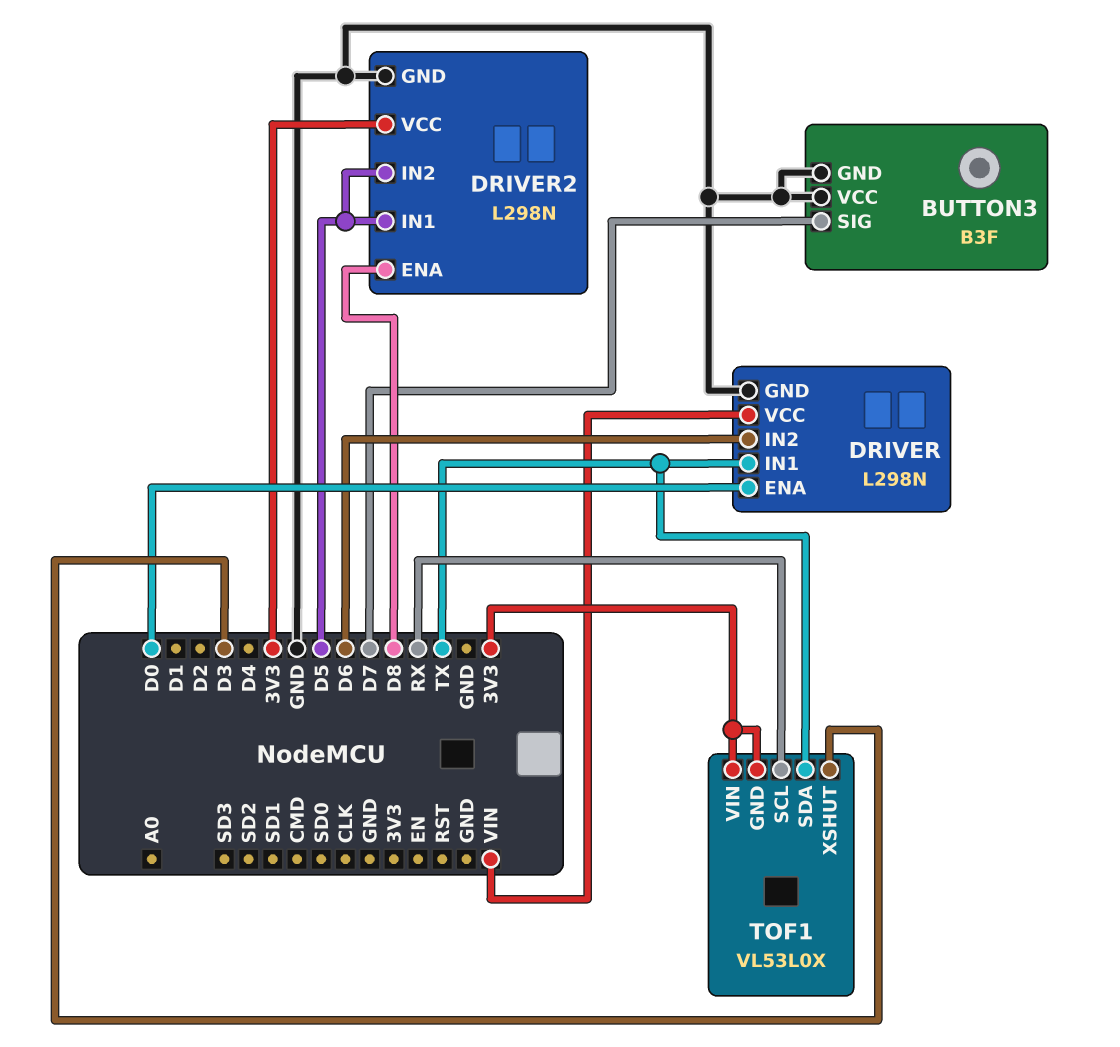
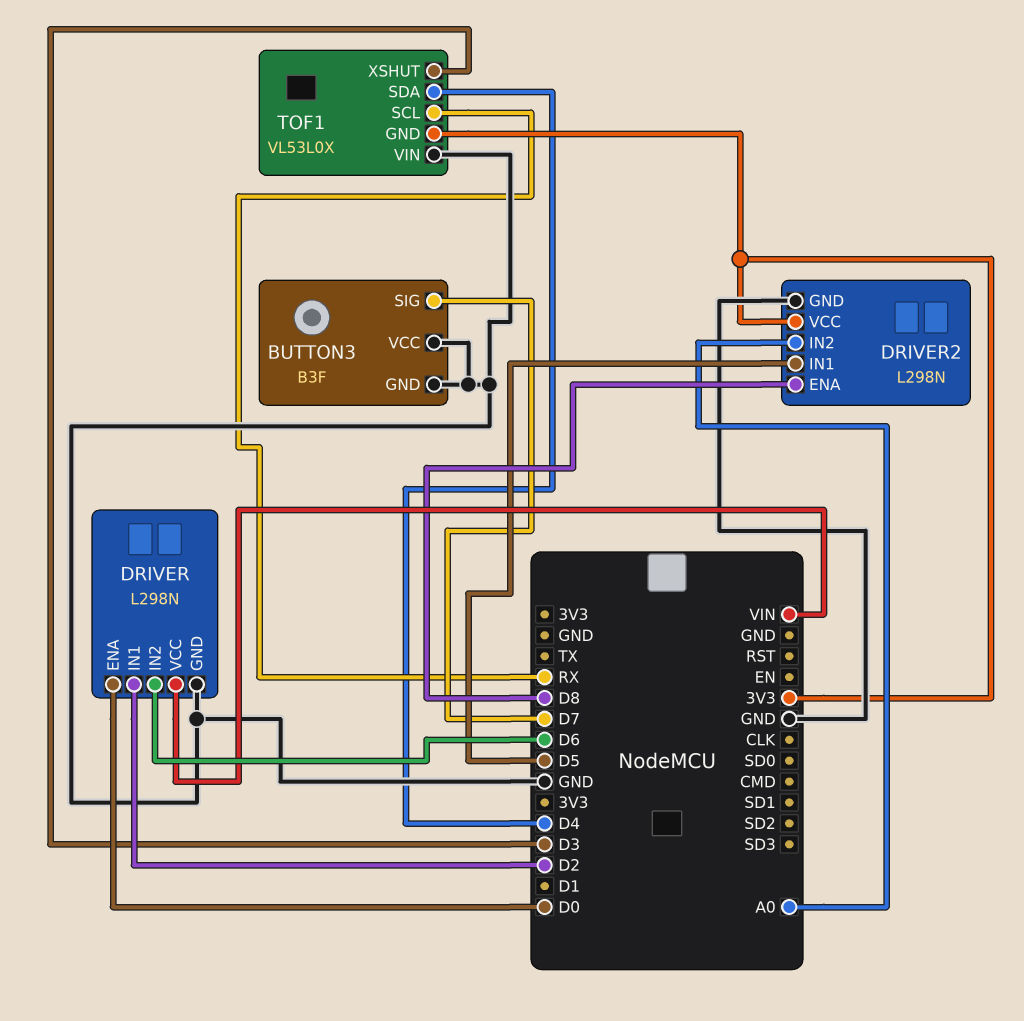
DRIVER pin IN1: TX -> D2
DRIVER2 pin IN2: D5 -> A0
TOF1 pin SDA: TX -> D4
TOF1 pin VIN: 3V3 -> GND

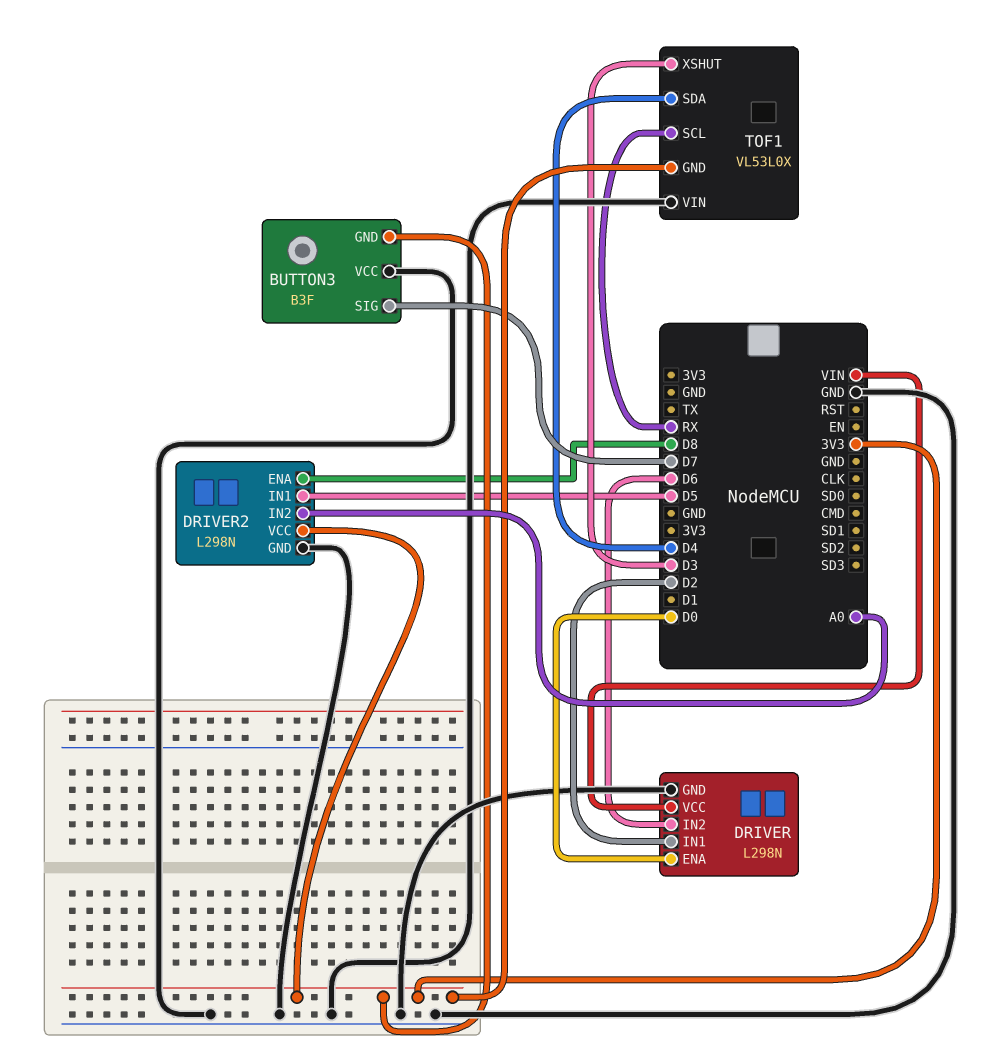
BUTTON3 pin GND: GND -> 3V3

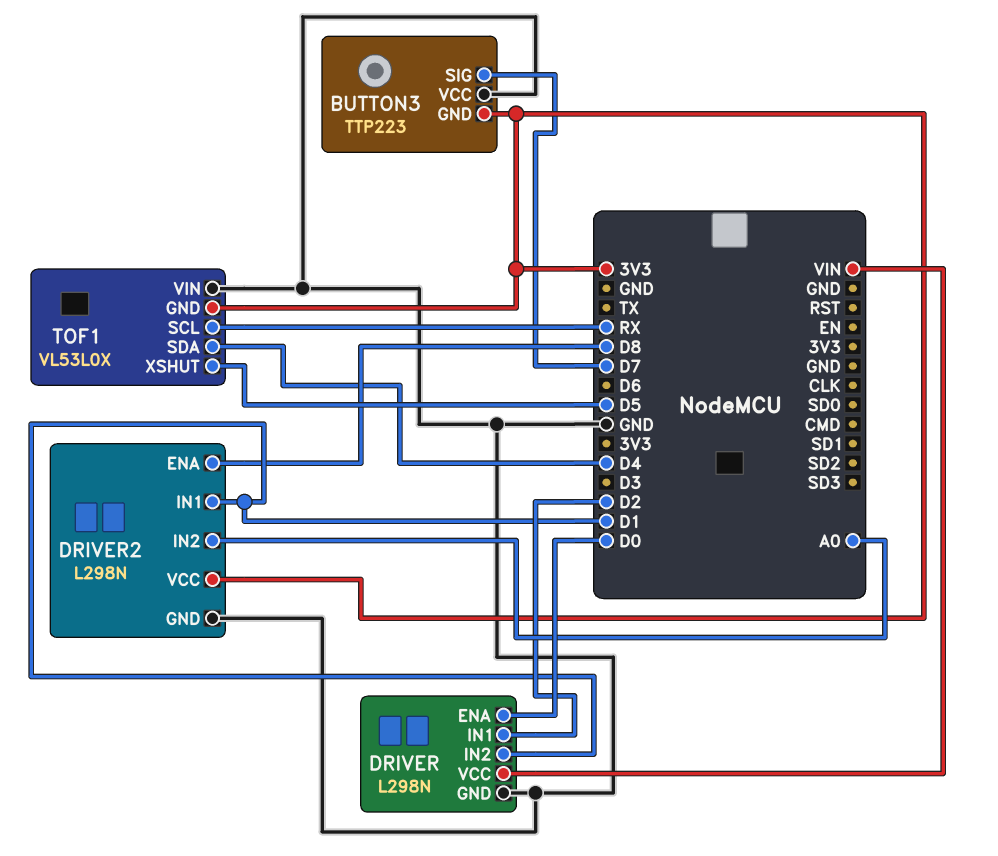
BUTTON3: B3F -> TTP223
DRIVER pin IN2: D6 -> D1
DRIVER2 pin IN1: D5 -> D1
TOF1 pin XSHUT: D3 -> D5

